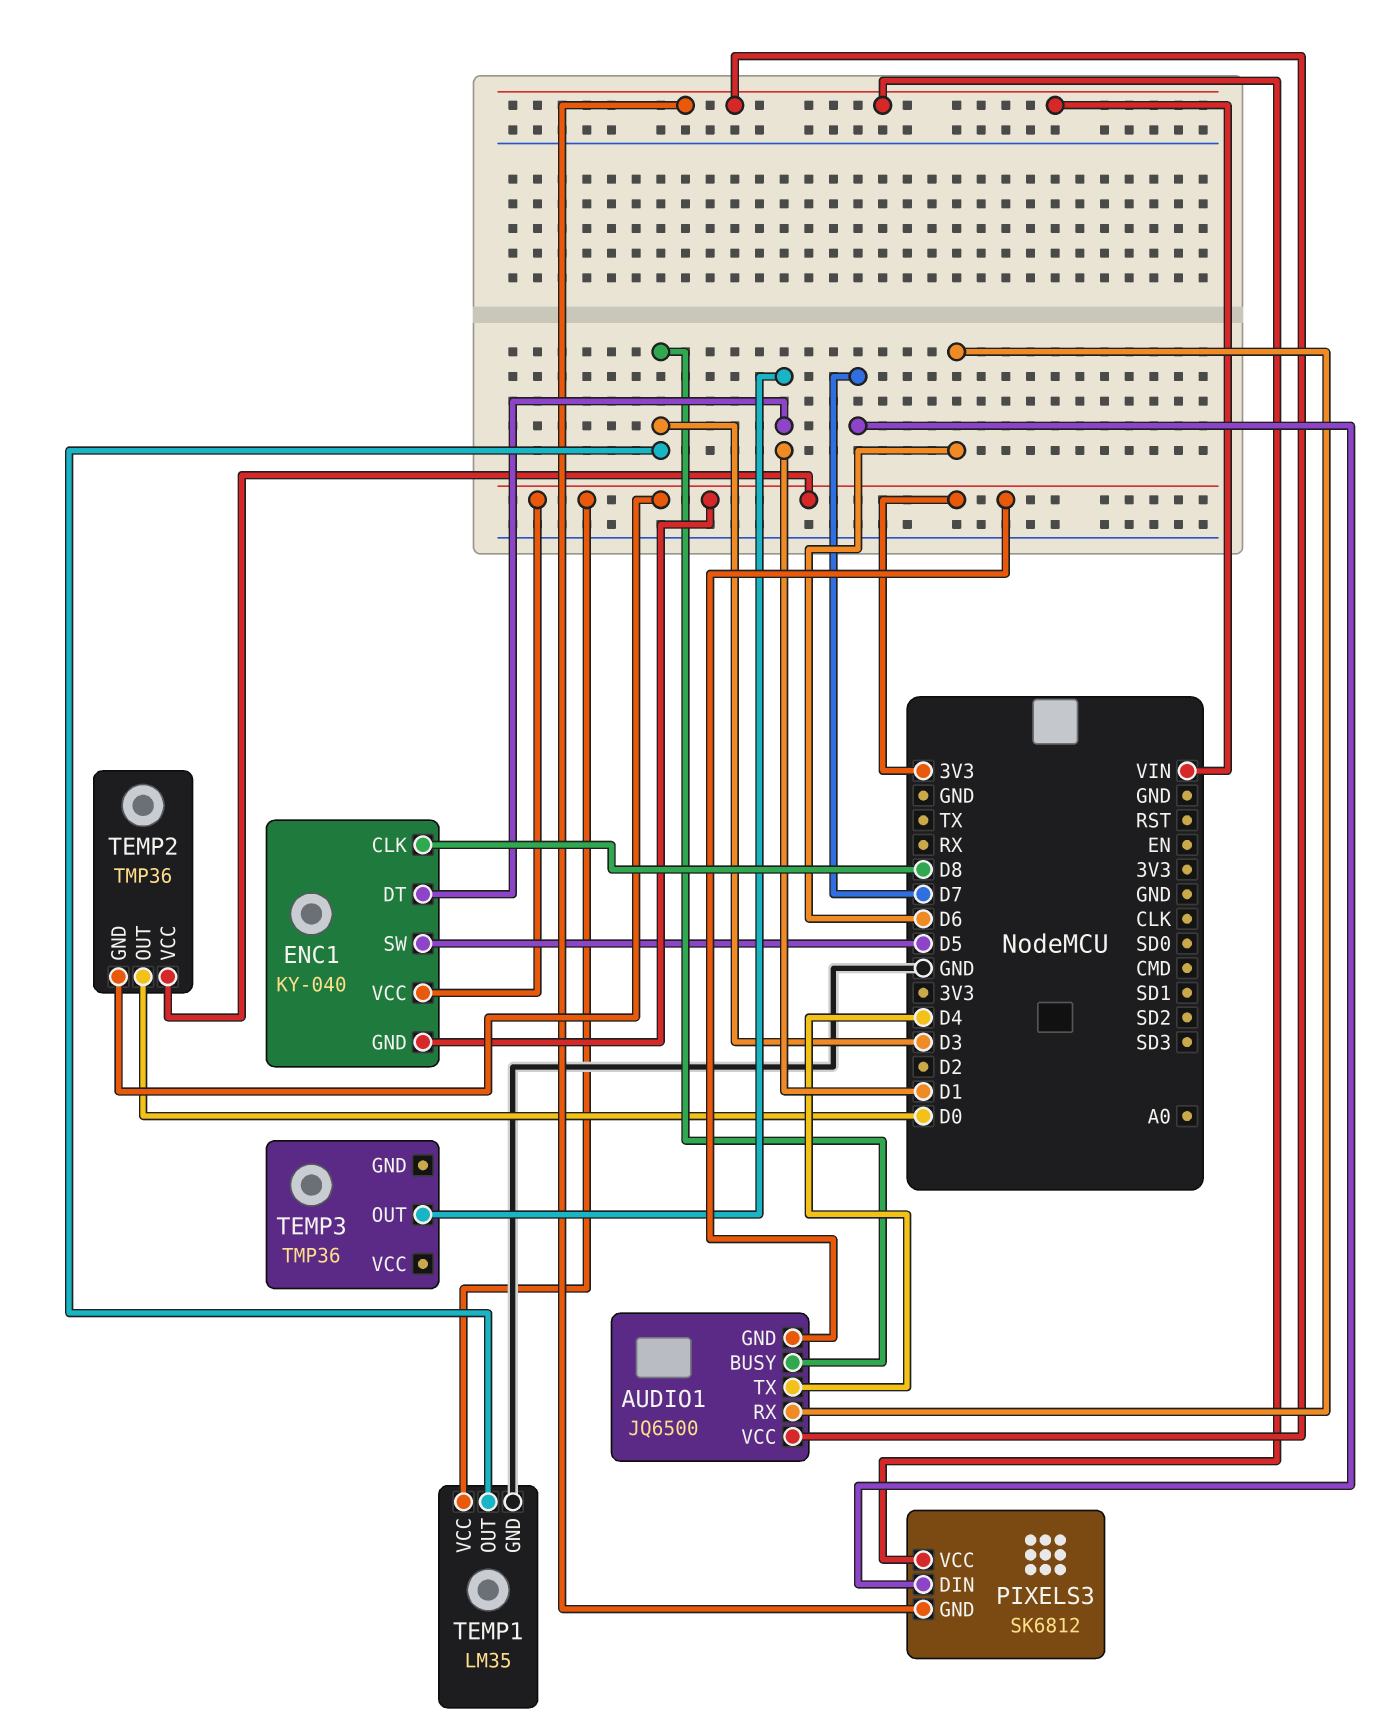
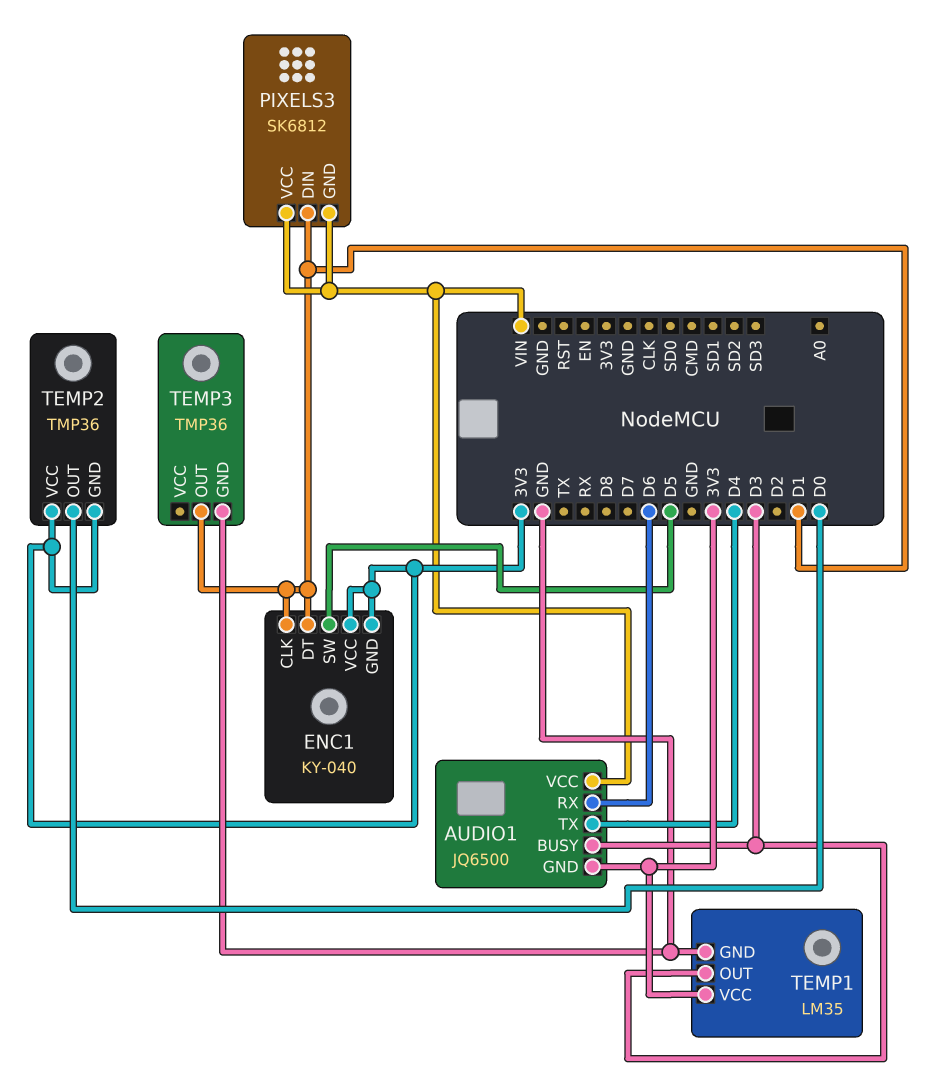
ENC1 pin CLK: D8 -> D1
PIXELS3 pin DIN: D7 -> D1
TEMP3 pin GND: none -> GND

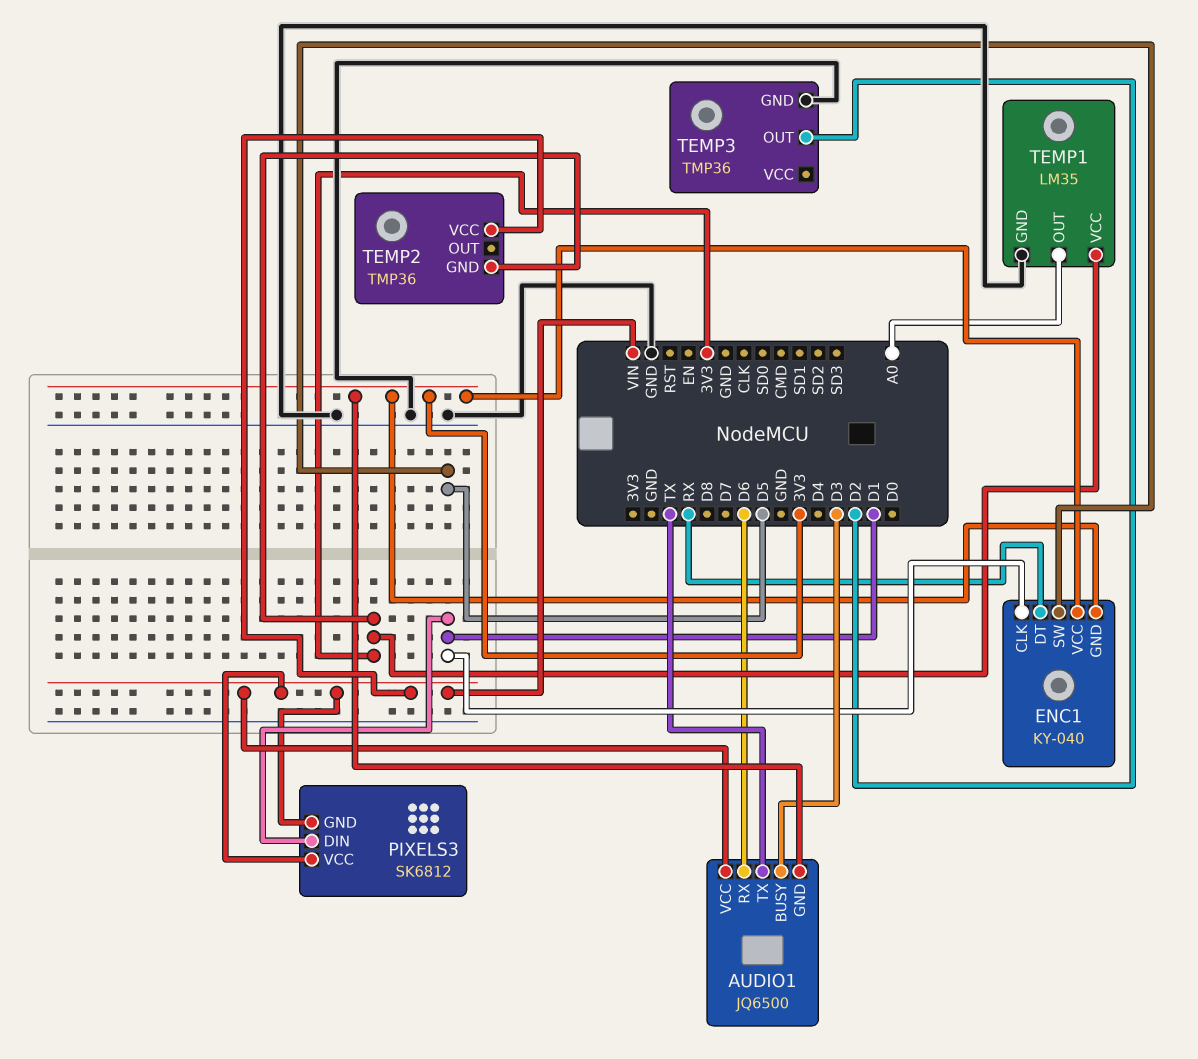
AUDIO1 pin TX: D4 -> TX
ENC1 pin DT: D1 -> RX
TEMP1 pin OUT: D3 -> A0
TEMP2 pin OUT: D0 -> none
TEMP2 pin VCC: 3V3 -> VIN
TEMP3 pin OUT: D1 -> D2

